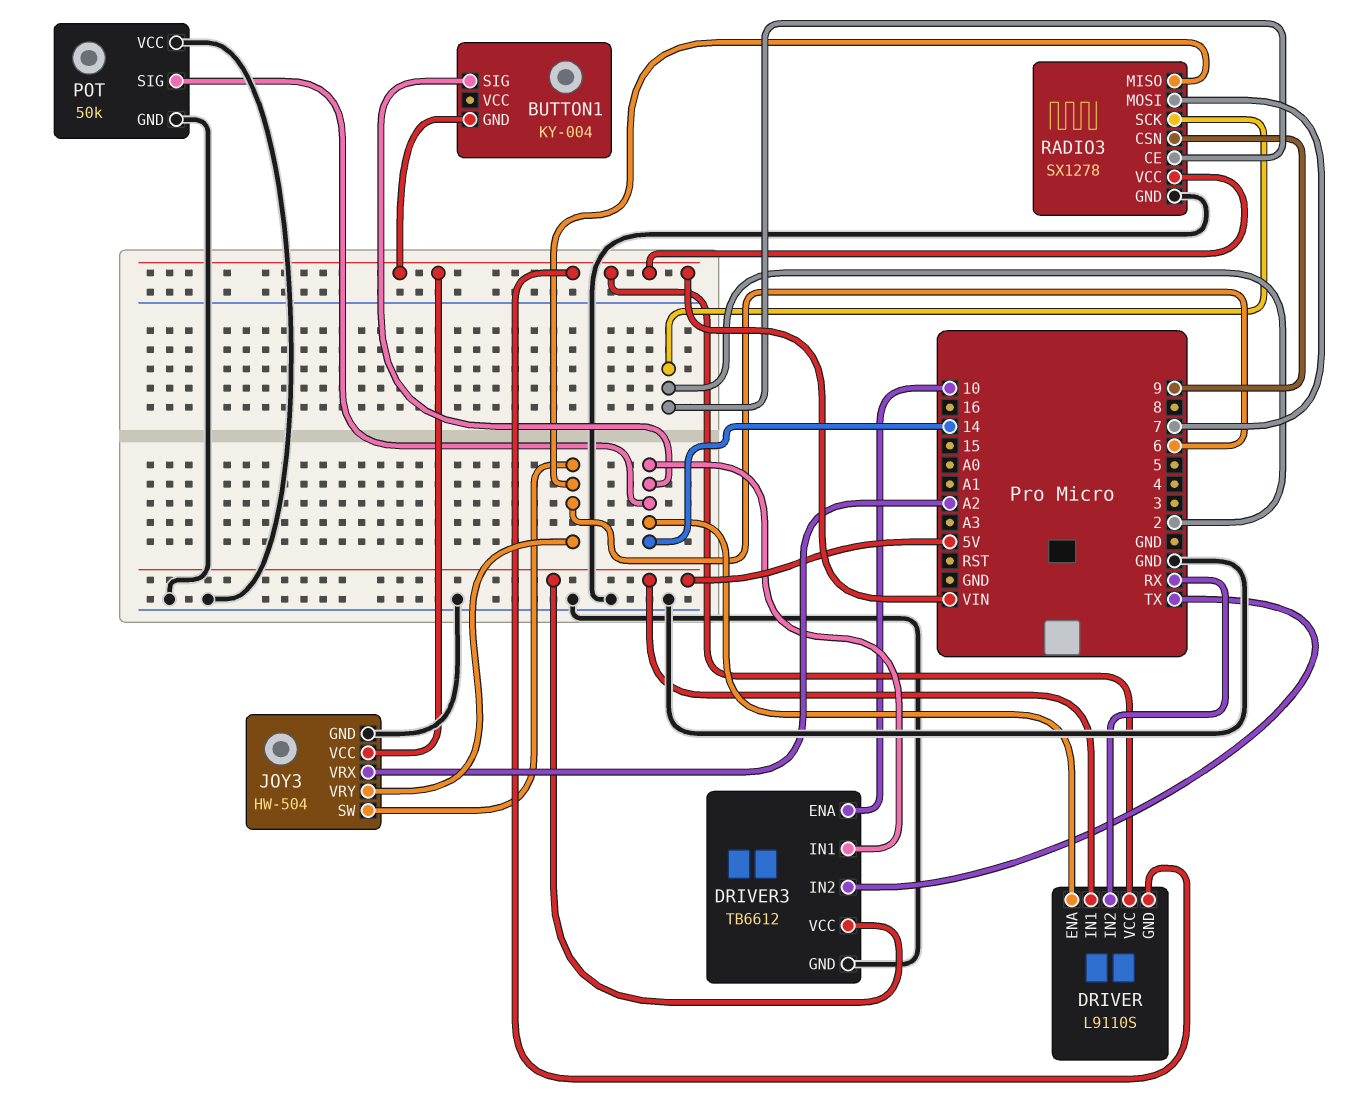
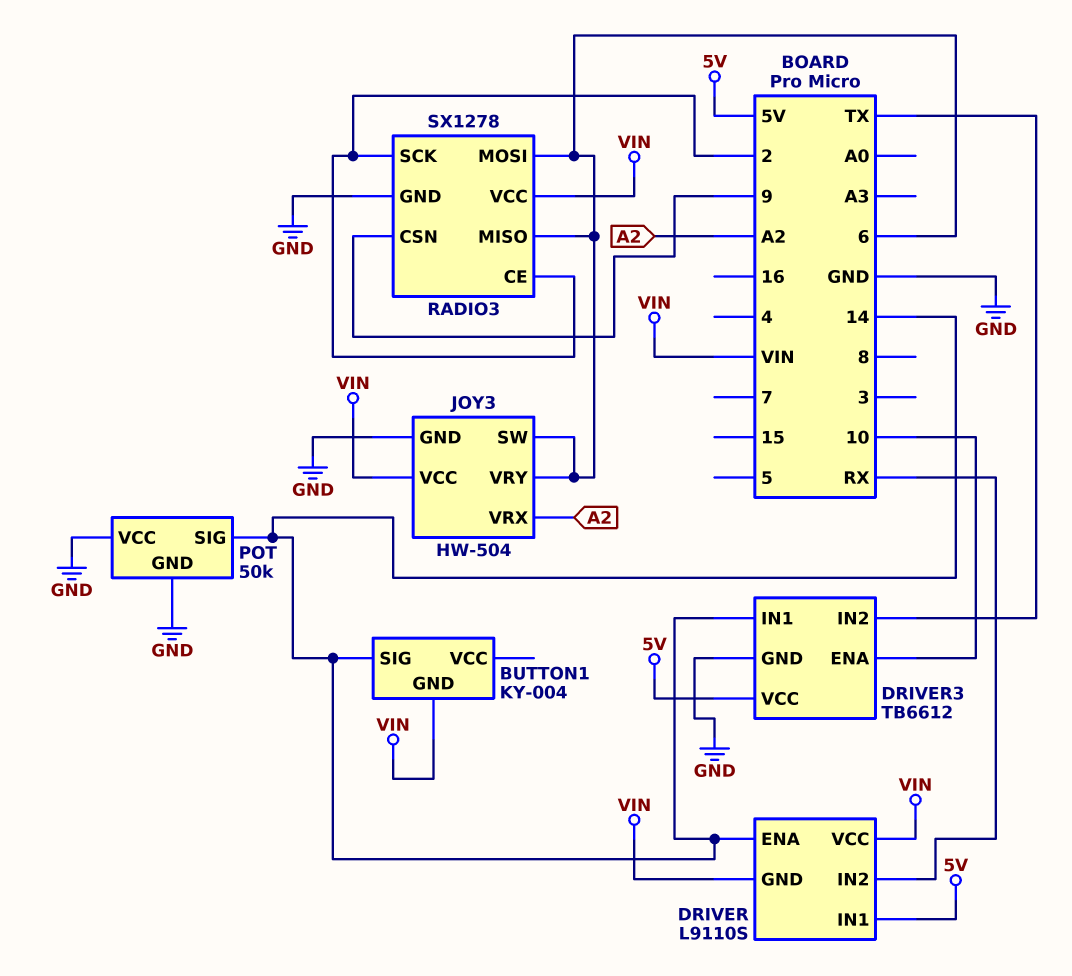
RADIO3 pin MOSI: 7 -> 6

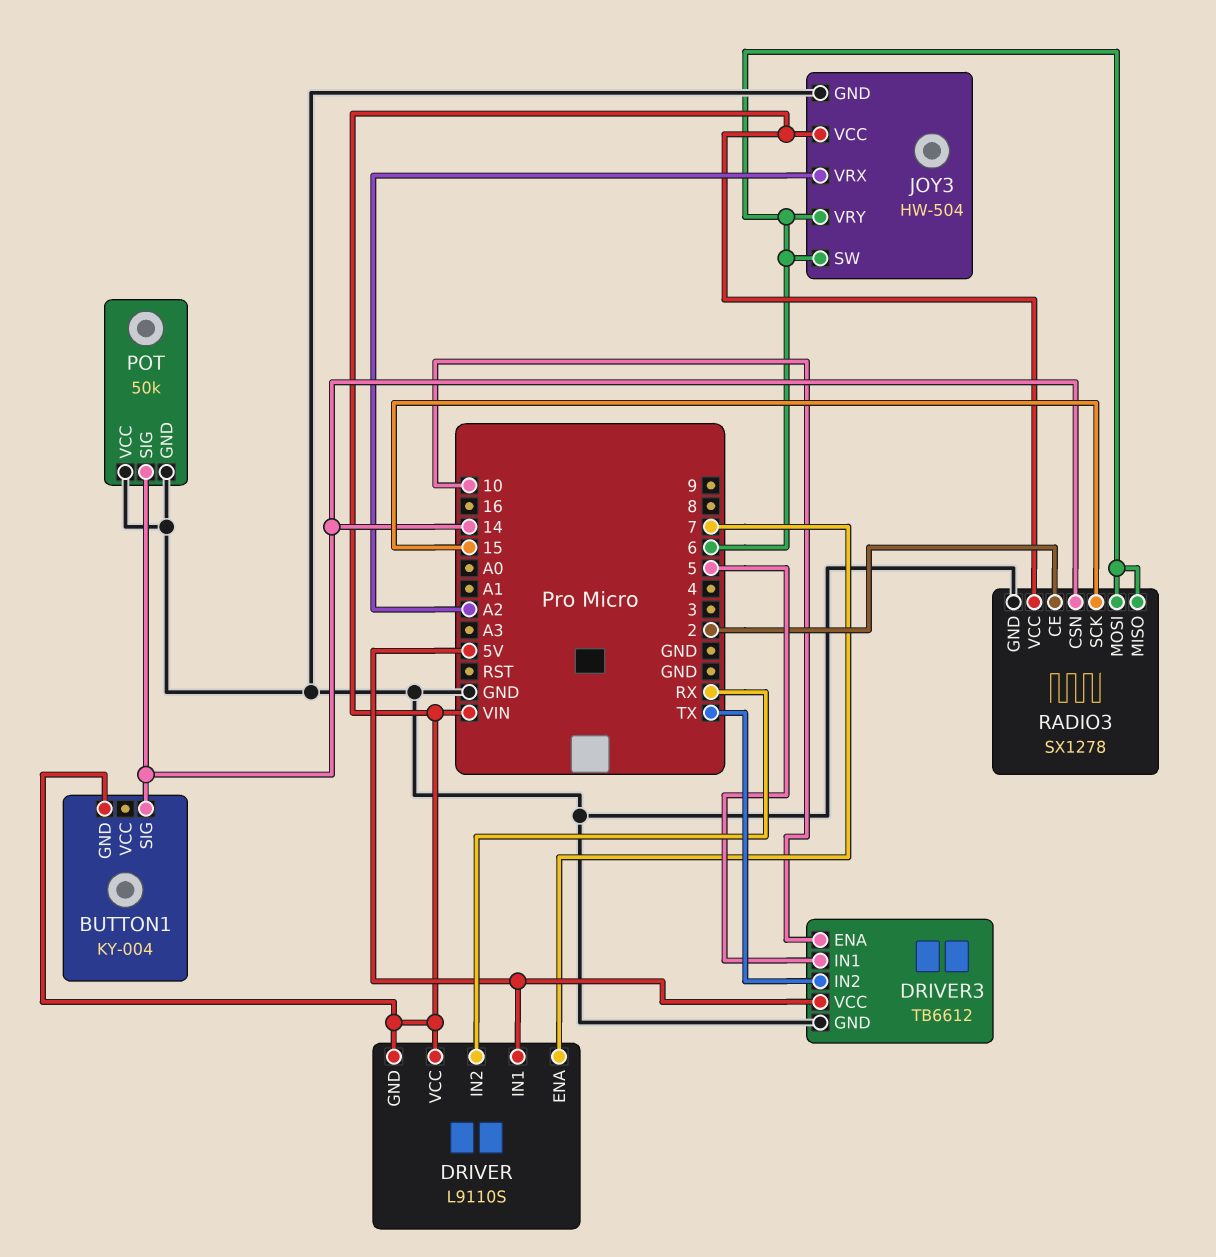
DRIVER pin ENA: 14 -> 7
DRIVER3 pin IN1: 14 -> 5
RADIO3 pin CSN: 9 -> 14
RADIO3 pin SCK: 2 -> 15

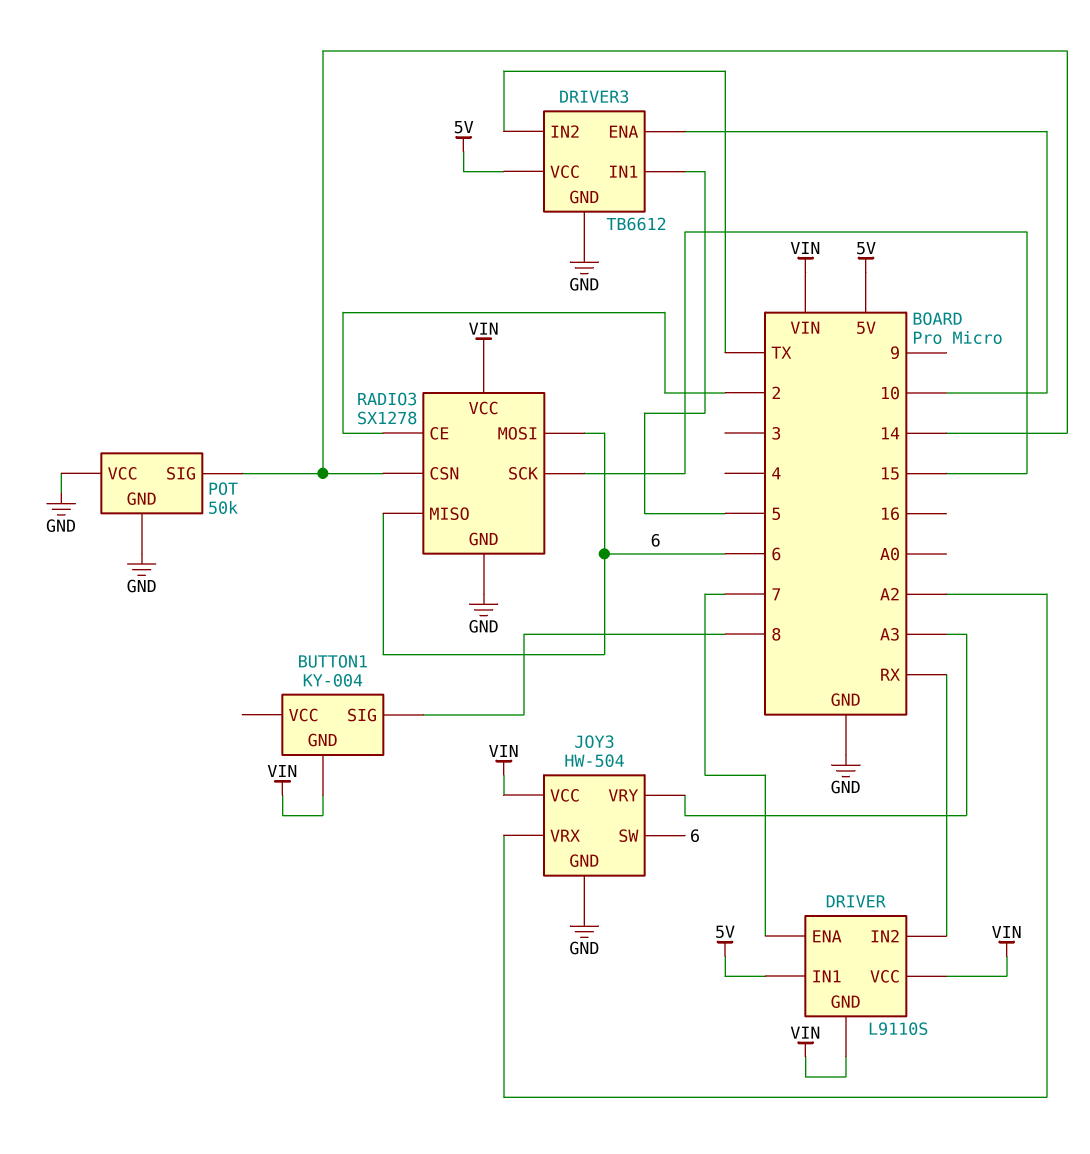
BUTTON1 pin SIG: 14 -> 8
JOY3 pin VRY: 6 -> A3

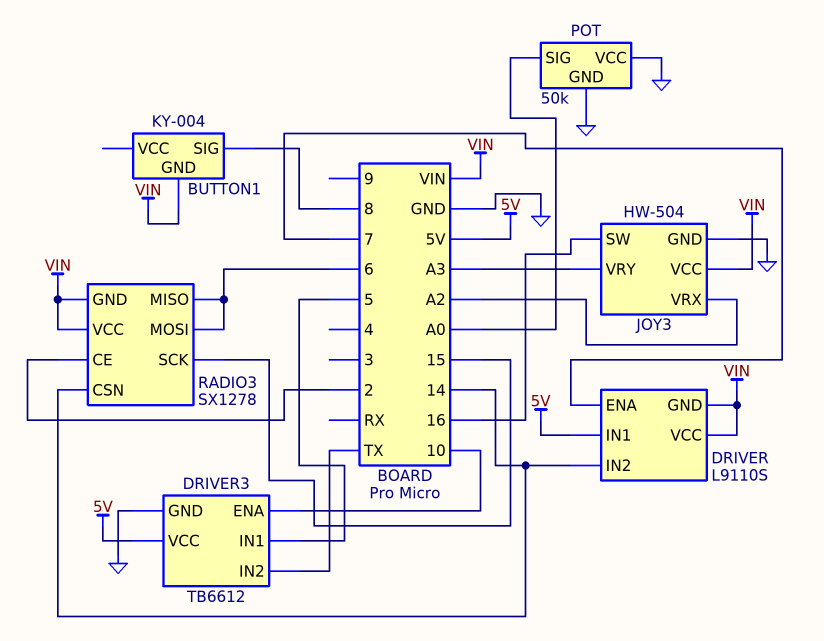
DRIVER pin IN2: RX -> 14
JOY3 pin SW: 6 -> 16
POT pin SIG: 14 -> A0
RADIO3 pin GND: GND -> VIN

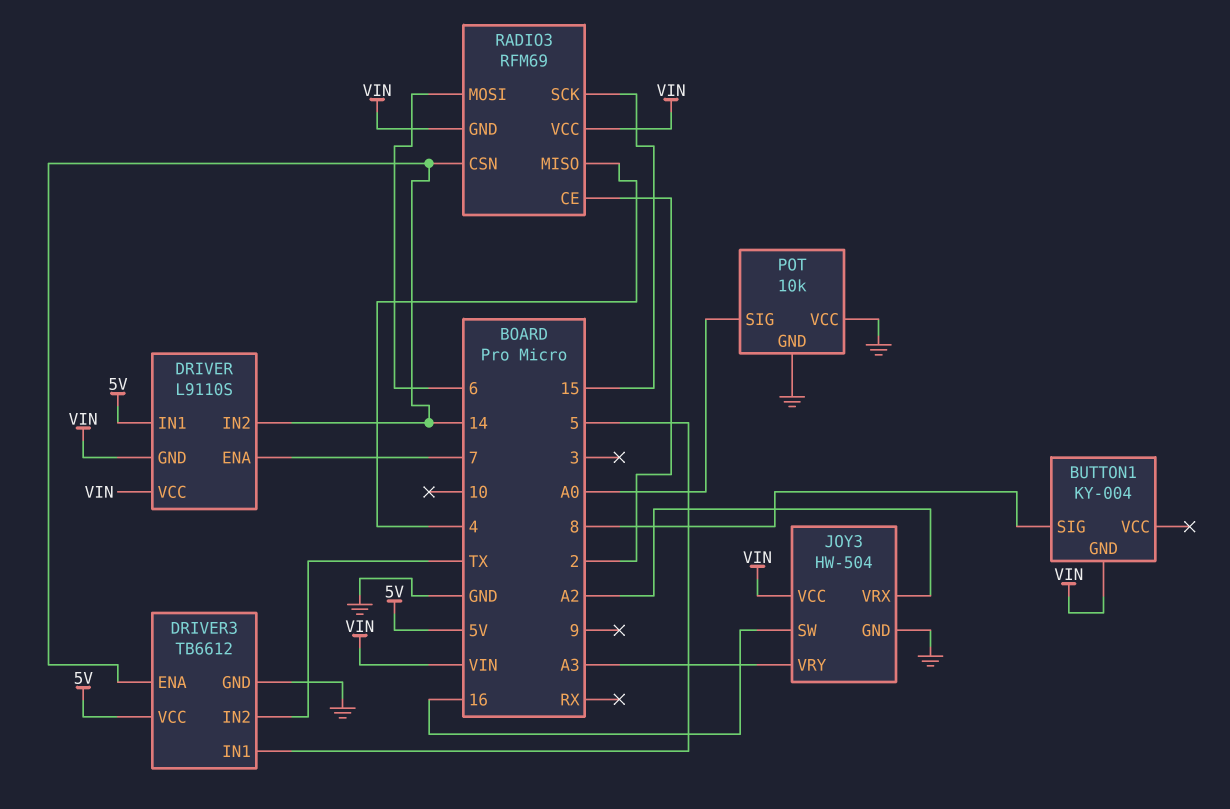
DRIVER3 pin ENA: 10 -> 14
POT: 50k -> 10k
RADIO3: SX1278 -> RFM69
RADIO3 pin MISO: 6 -> 4

